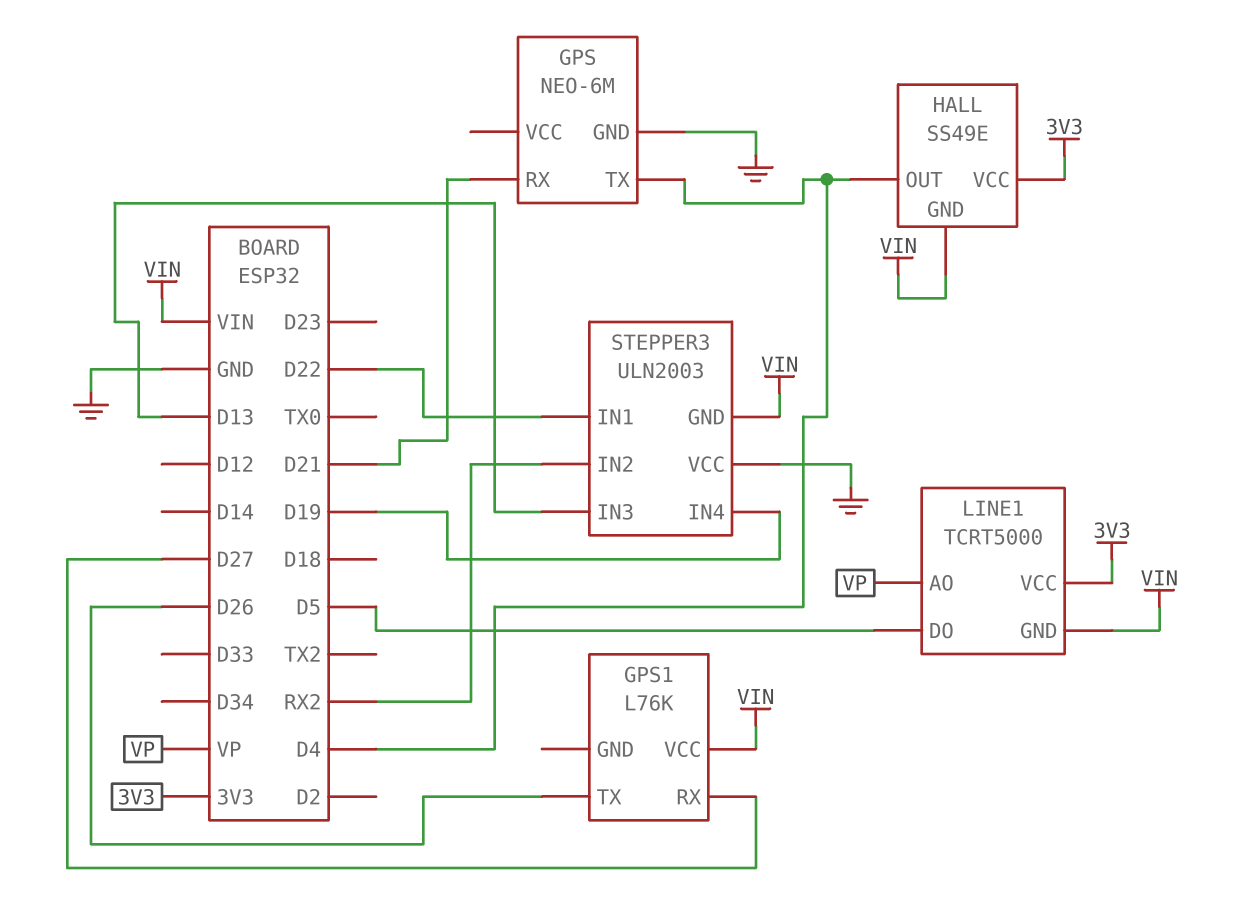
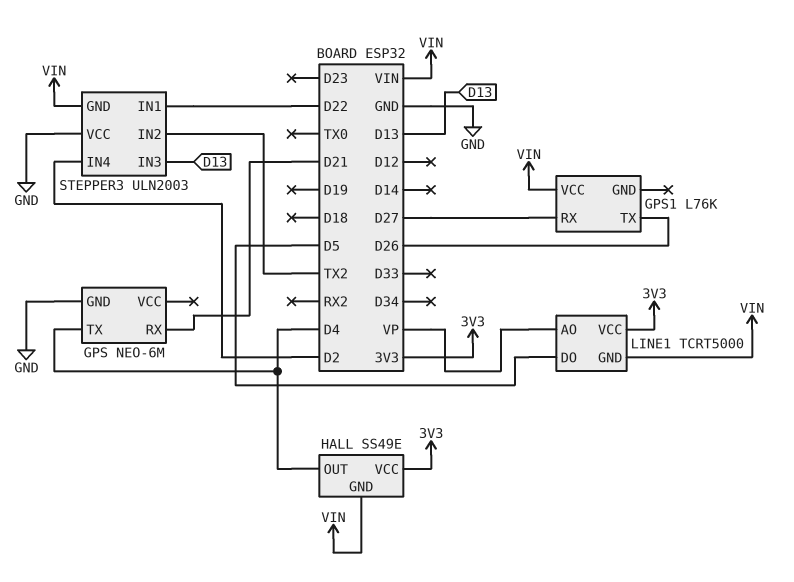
STEPPER3 pin IN2: RX2 -> TX2
STEPPER3 pin IN4: D19 -> D2

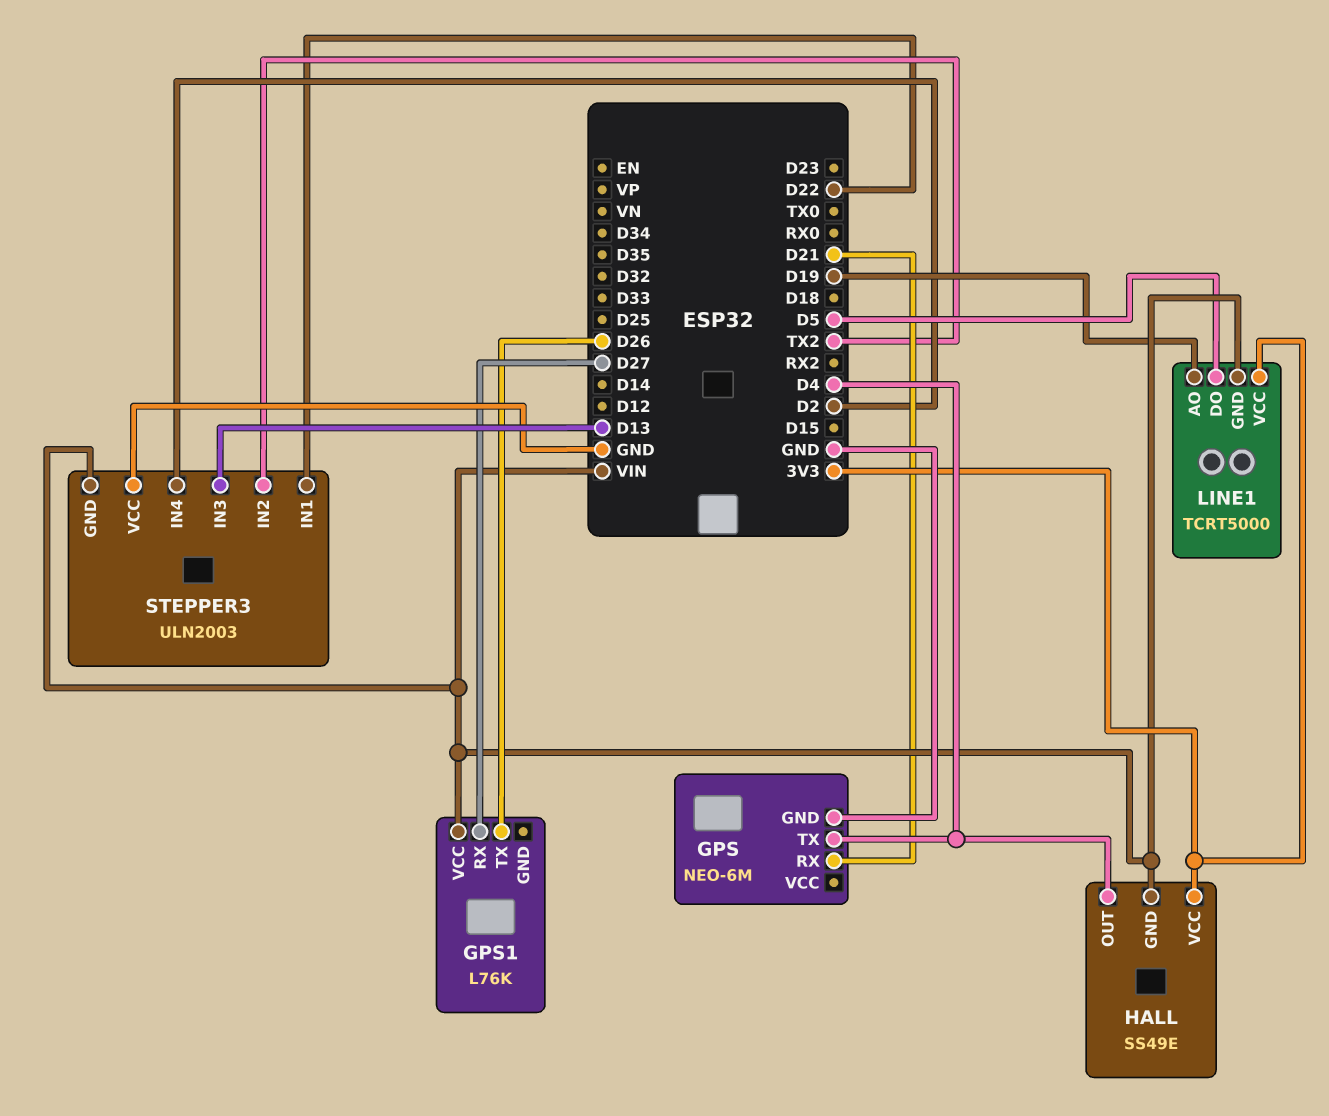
LINE1 pin AO: VP -> D19

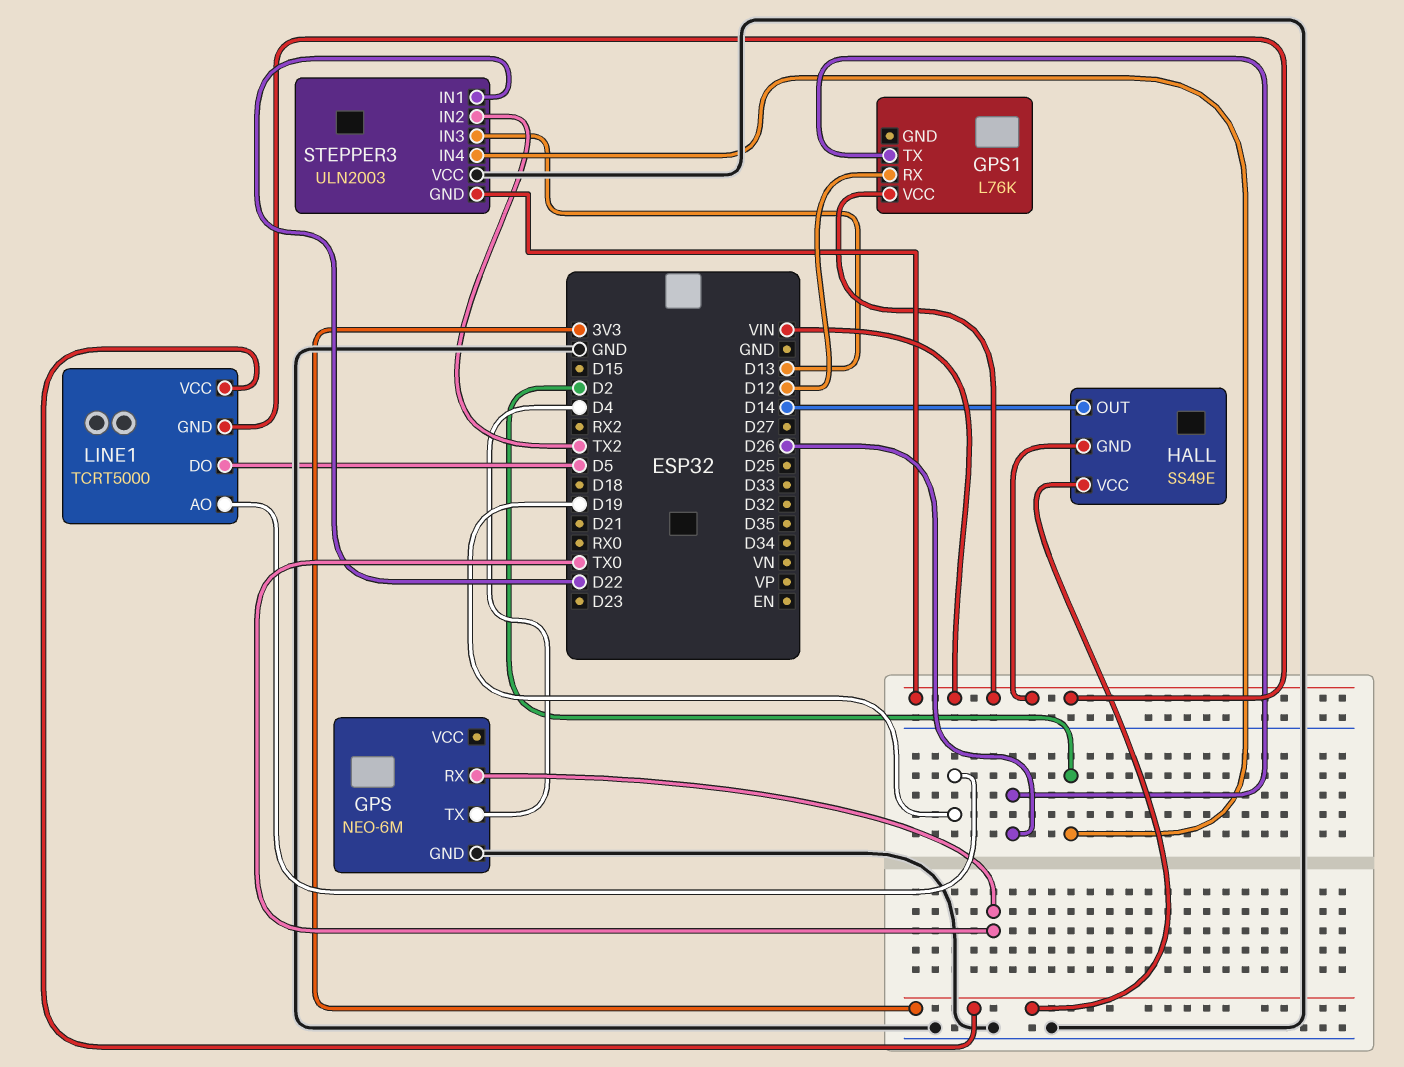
GPS pin RX: D21 -> TX0
GPS1 pin RX: D27 -> D12
HALL pin OUT: D4 -> D14

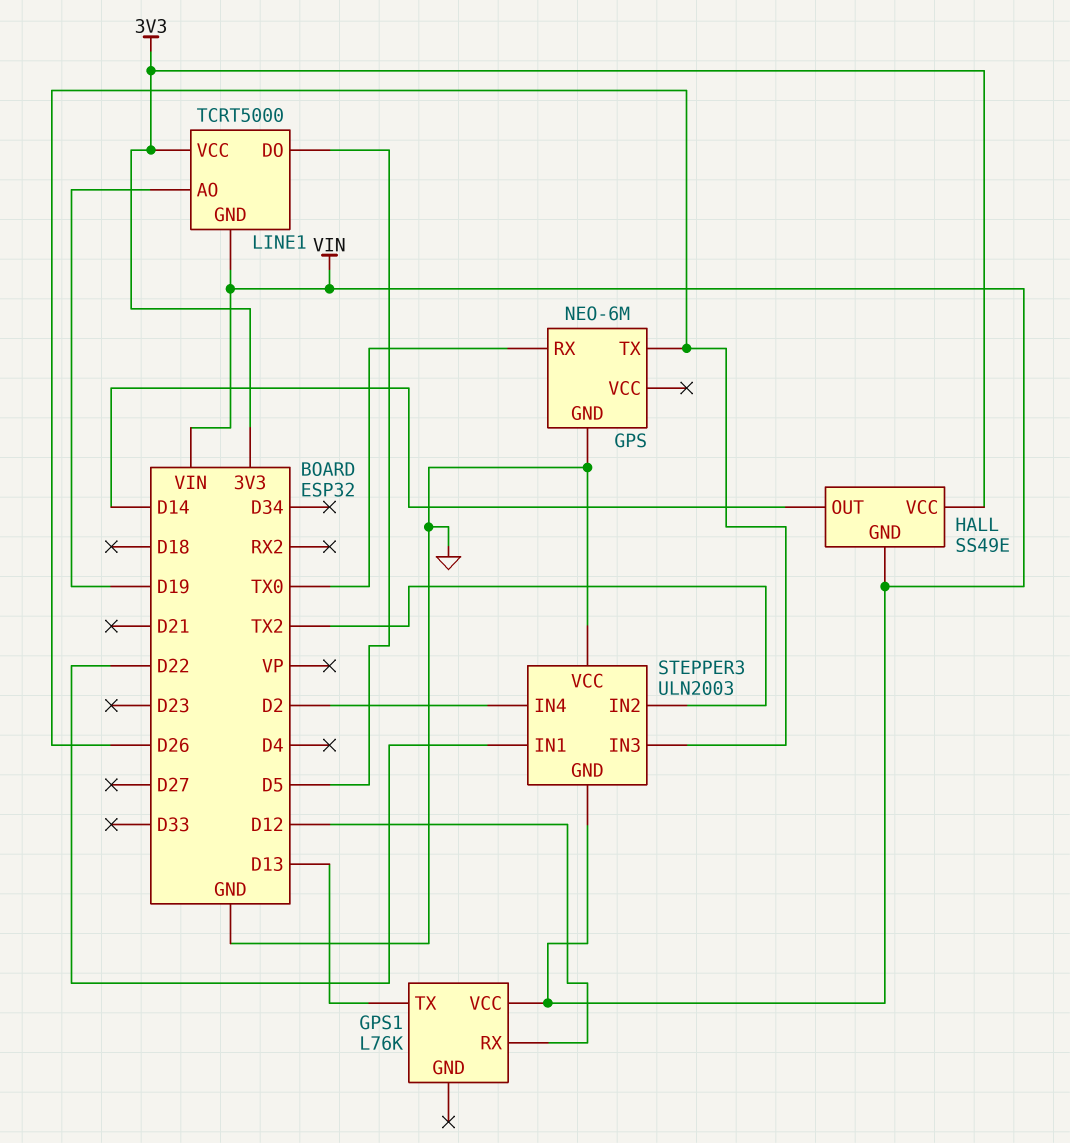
GPS pin TX: D4 -> D26
GPS1 pin TX: D26 -> D13
STEPPER3 pin IN3: D13 -> D26

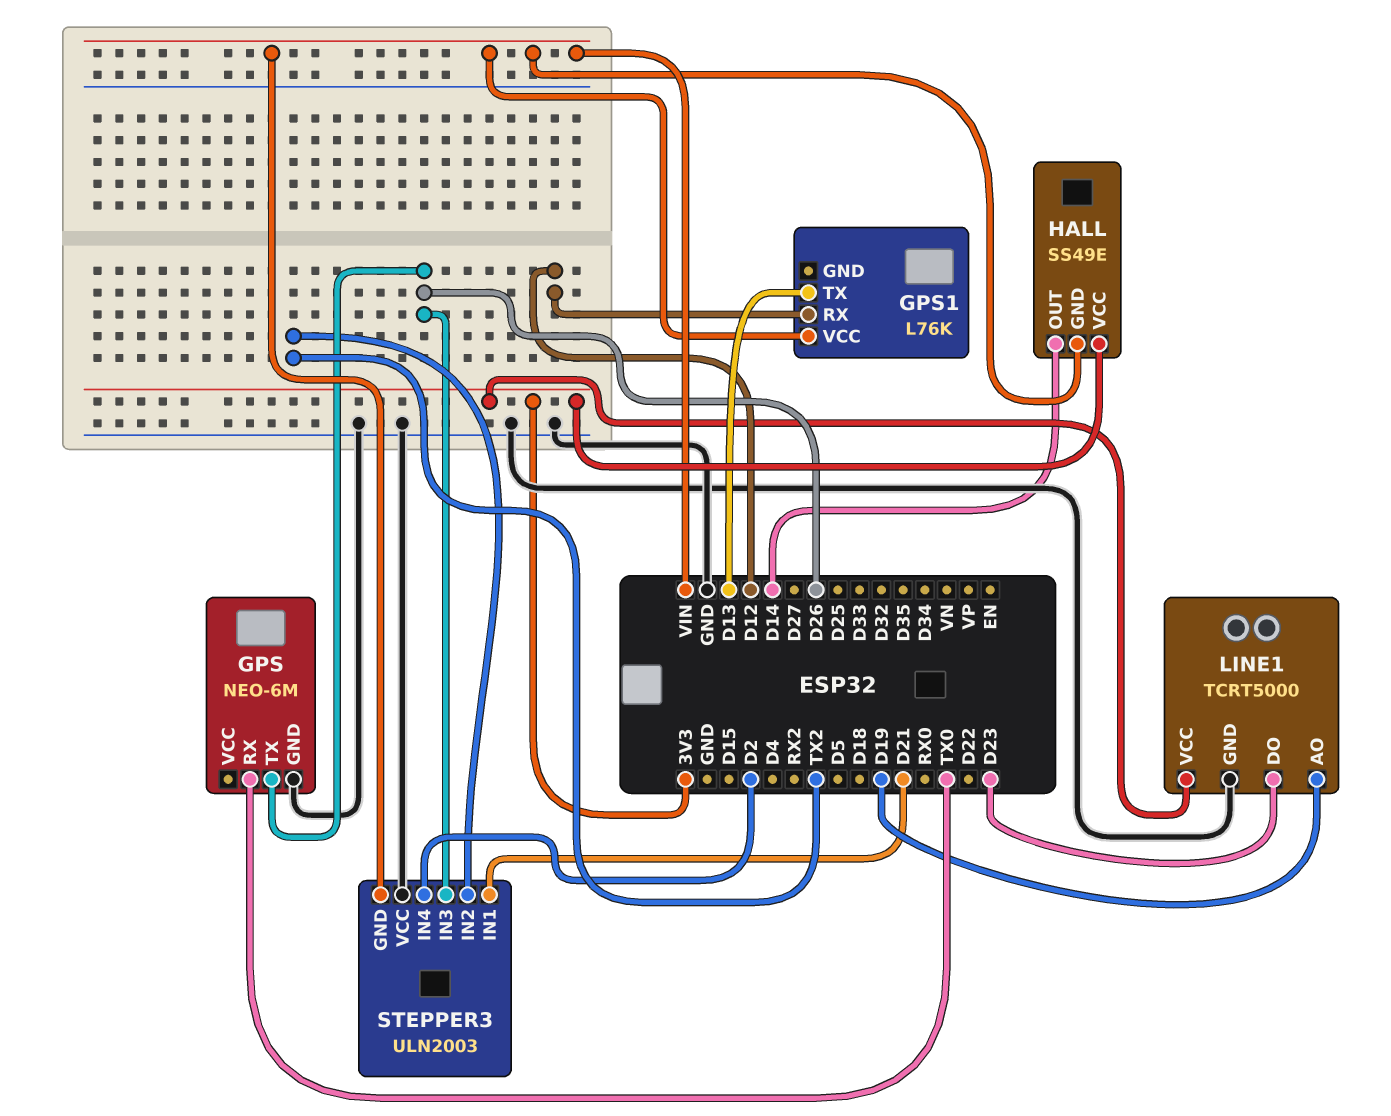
LINE1 pin DO: D5 -> D23
LINE1 pin GND: VIN -> GND
STEPPER3 pin IN1: D22 -> D21

